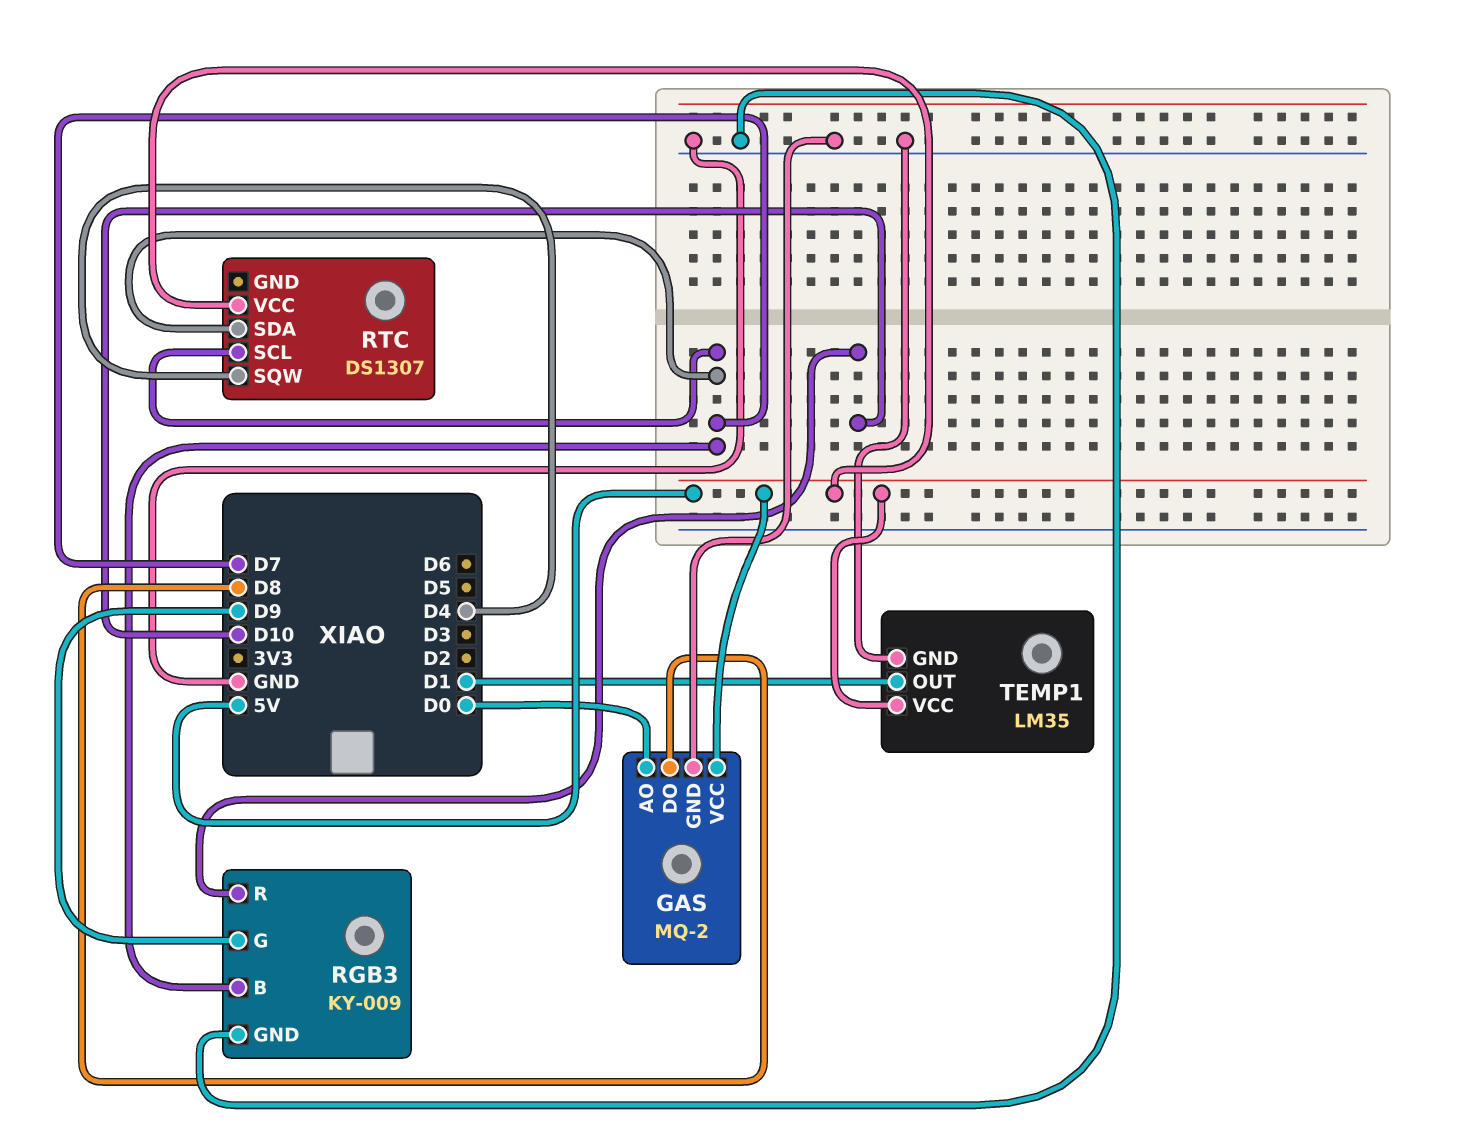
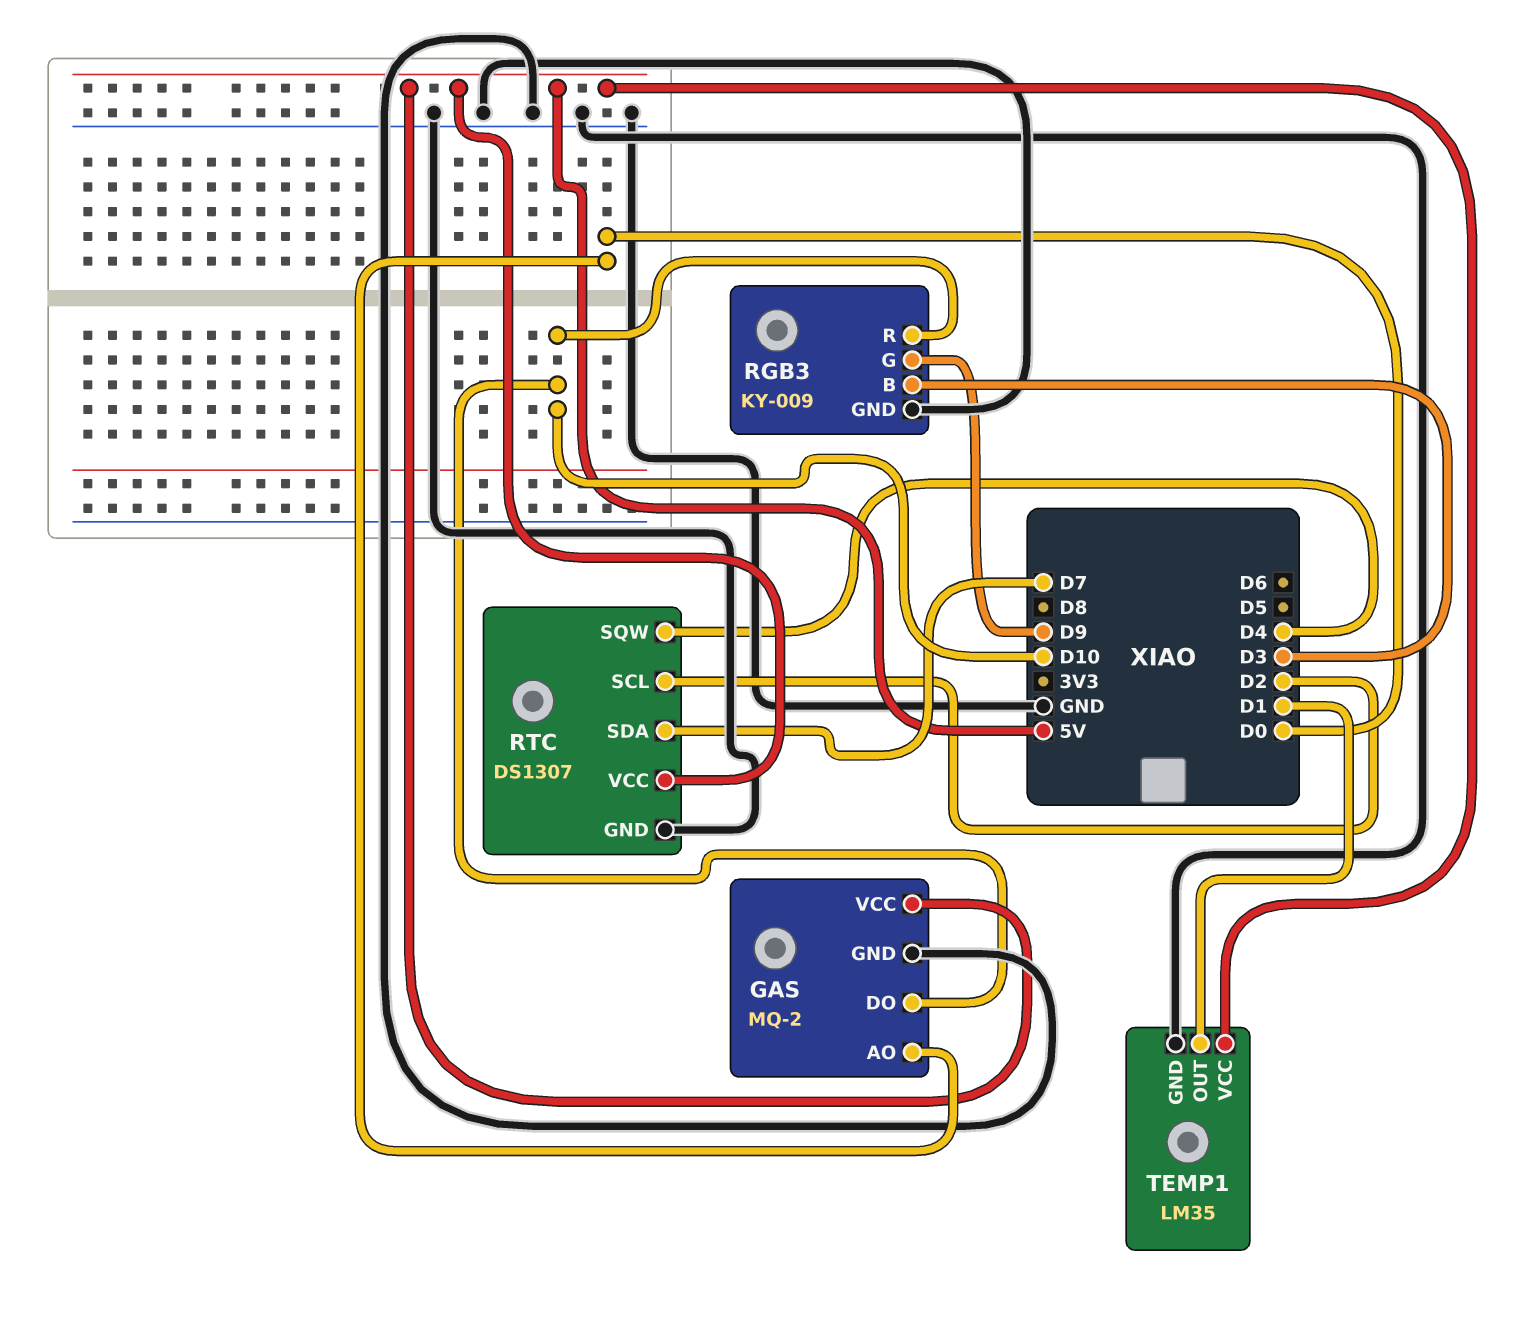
GAS pin DO: D8 -> D10
RGB3 pin B: D7 -> D3
RTC pin GND: none -> GND
RTC pin SCL: D7 -> D2

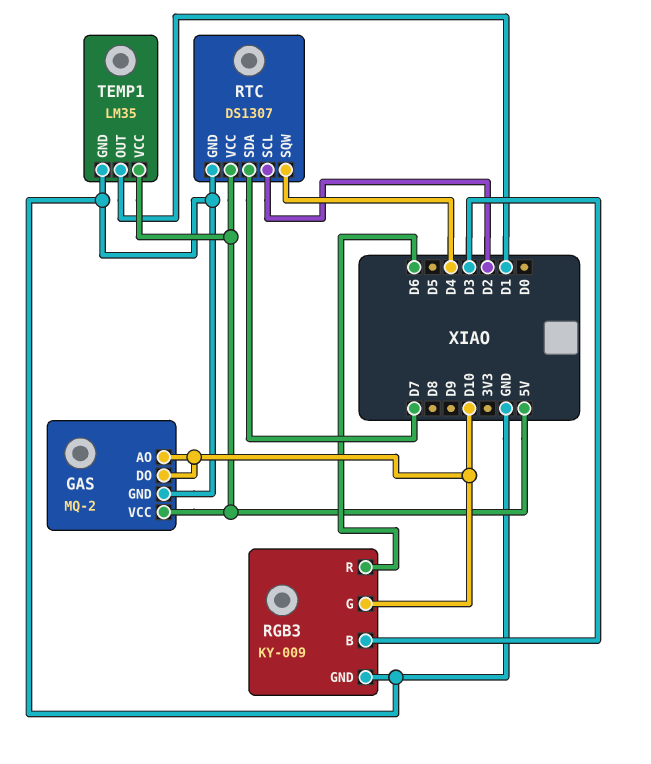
GAS pin AO: D0 -> D10
RGB3 pin G: D9 -> D10
RGB3 pin R: D10 -> D6

